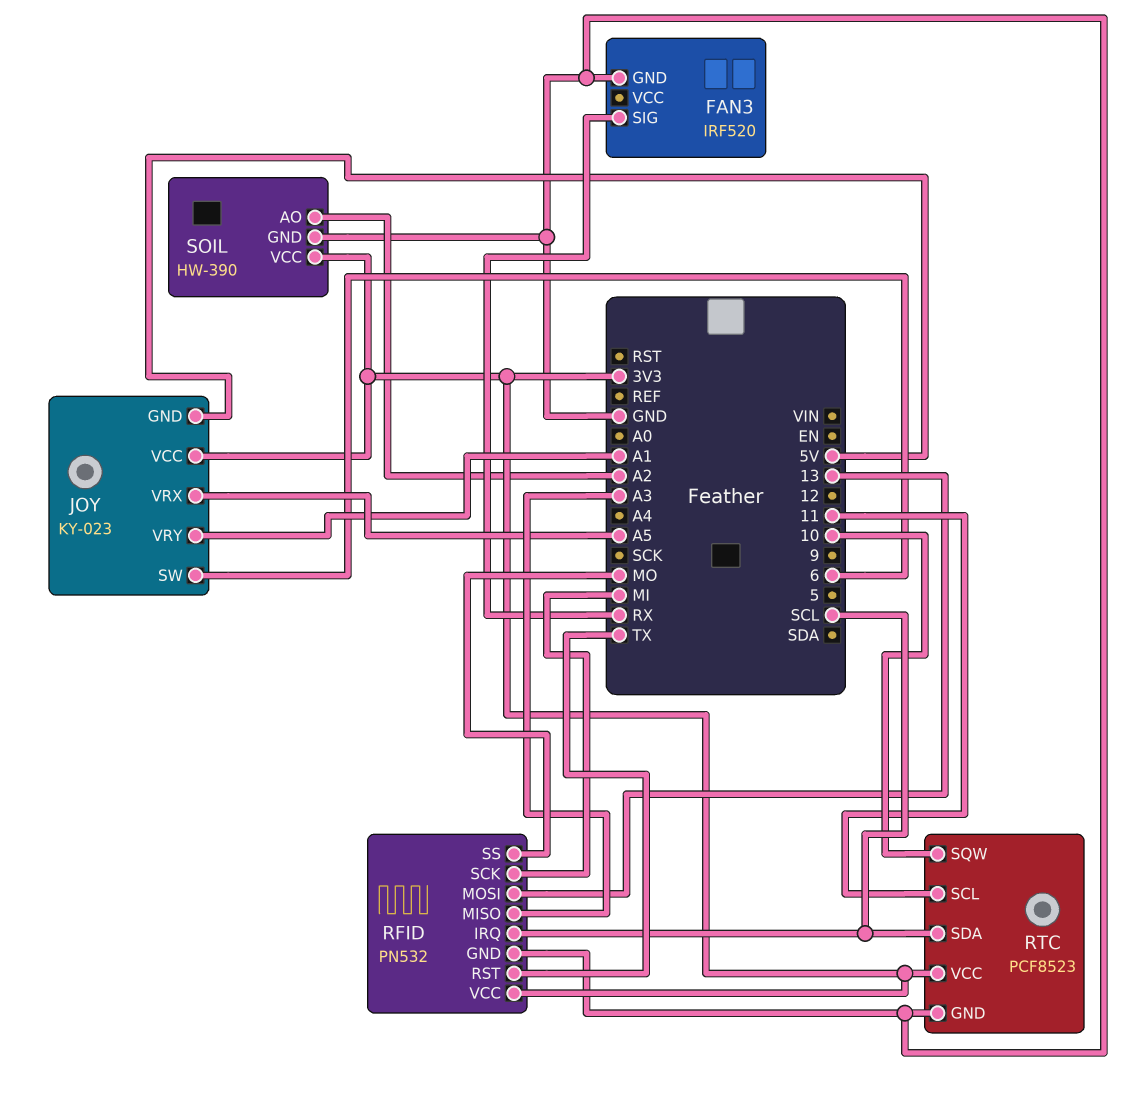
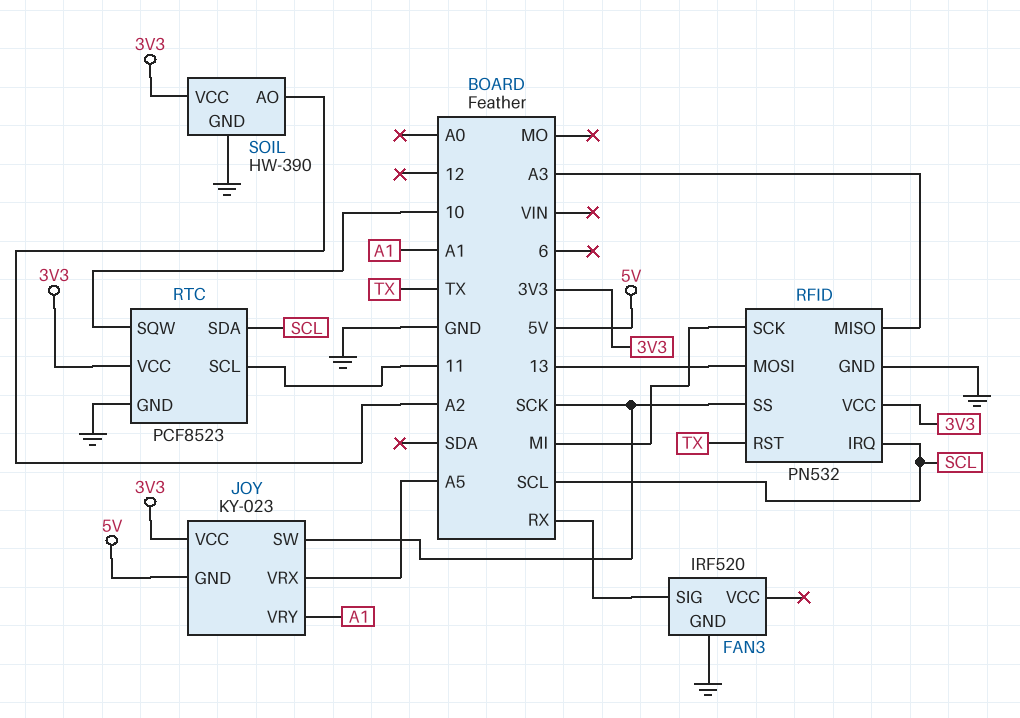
JOY pin SW: 6 -> SCK
RFID pin SS: MO -> SCK

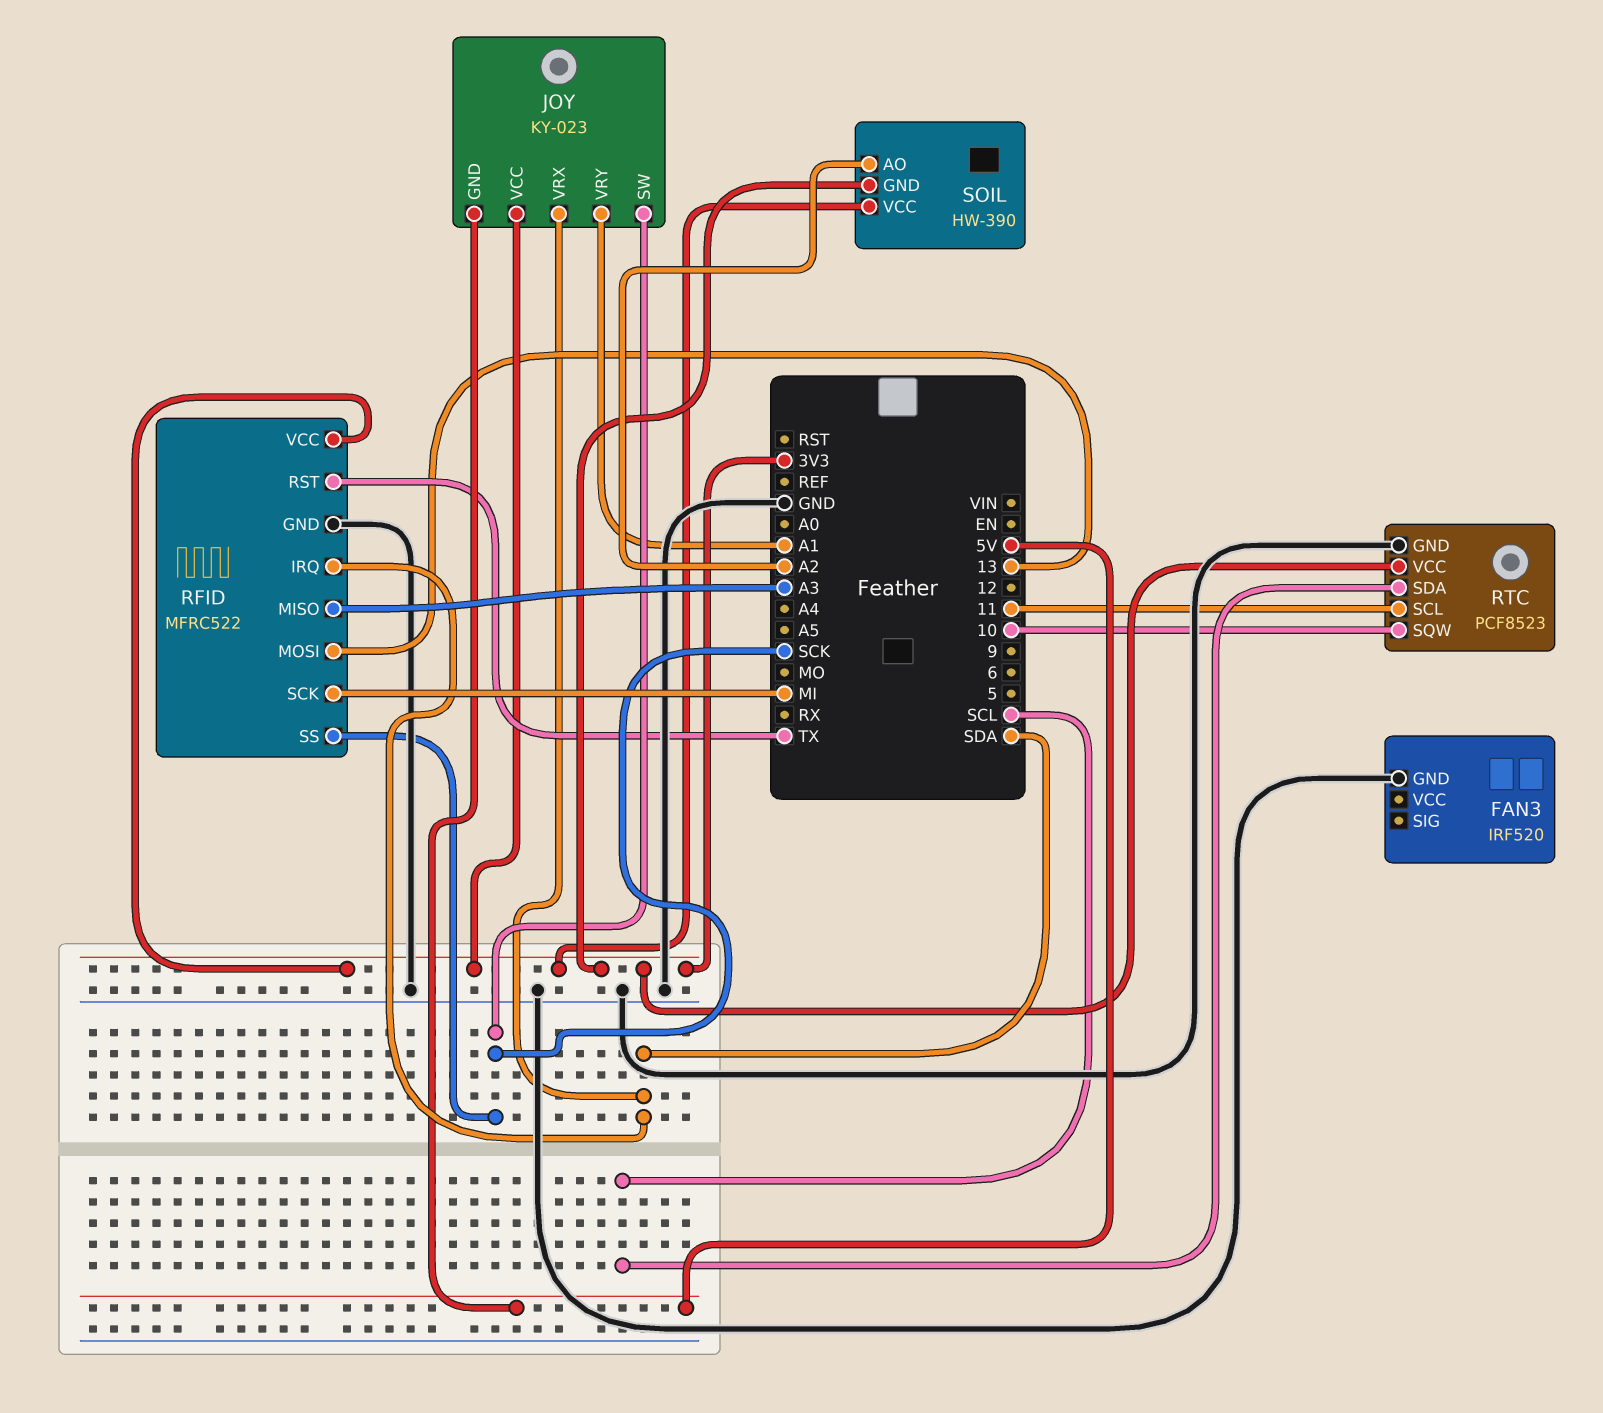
FAN3 pin SIG: RX -> none
JOY pin VRX: A5 -> SDA
RFID: PN532 -> MFRC522
RFID pin IRQ: SCL -> SDA
SOIL pin GND: GND -> 3V3

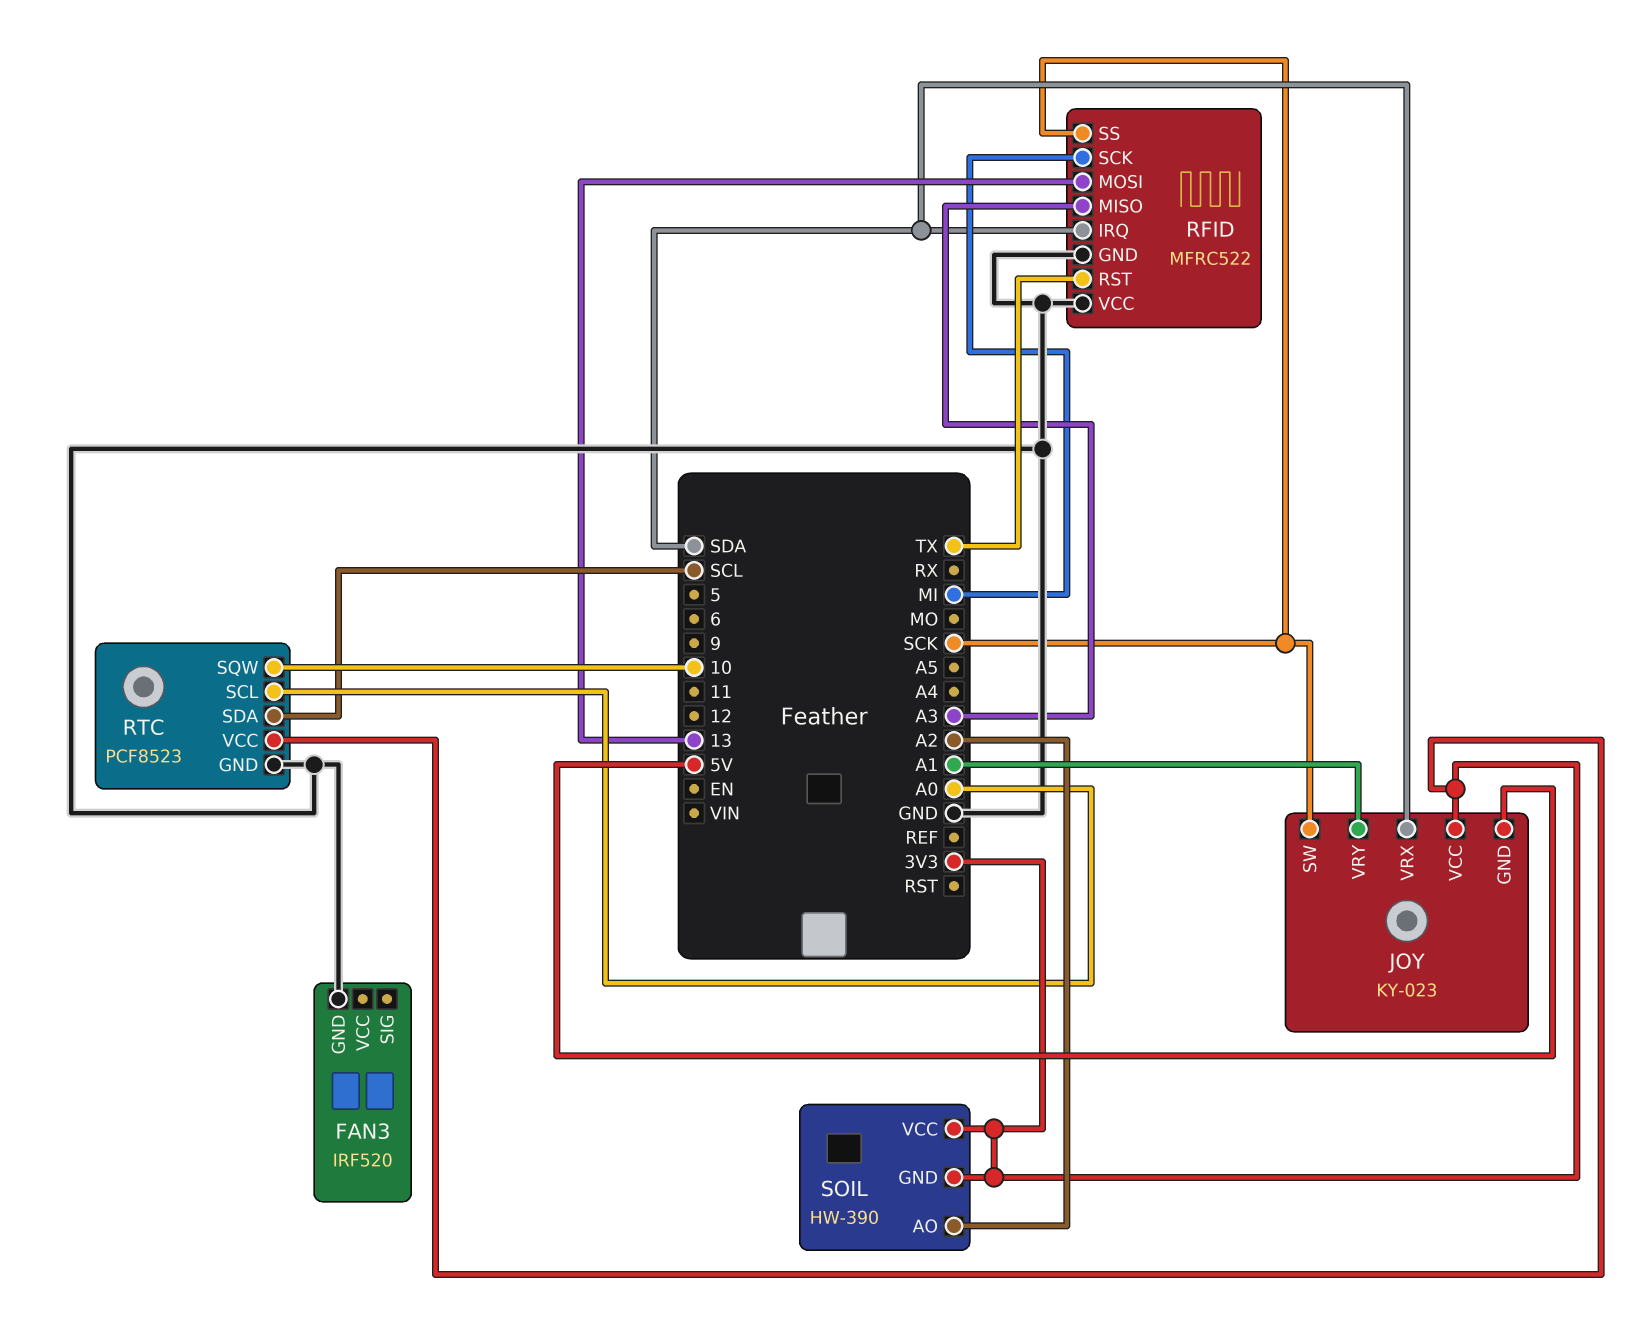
RFID pin VCC: 3V3 -> GND
RTC pin SCL: 11 -> A0

